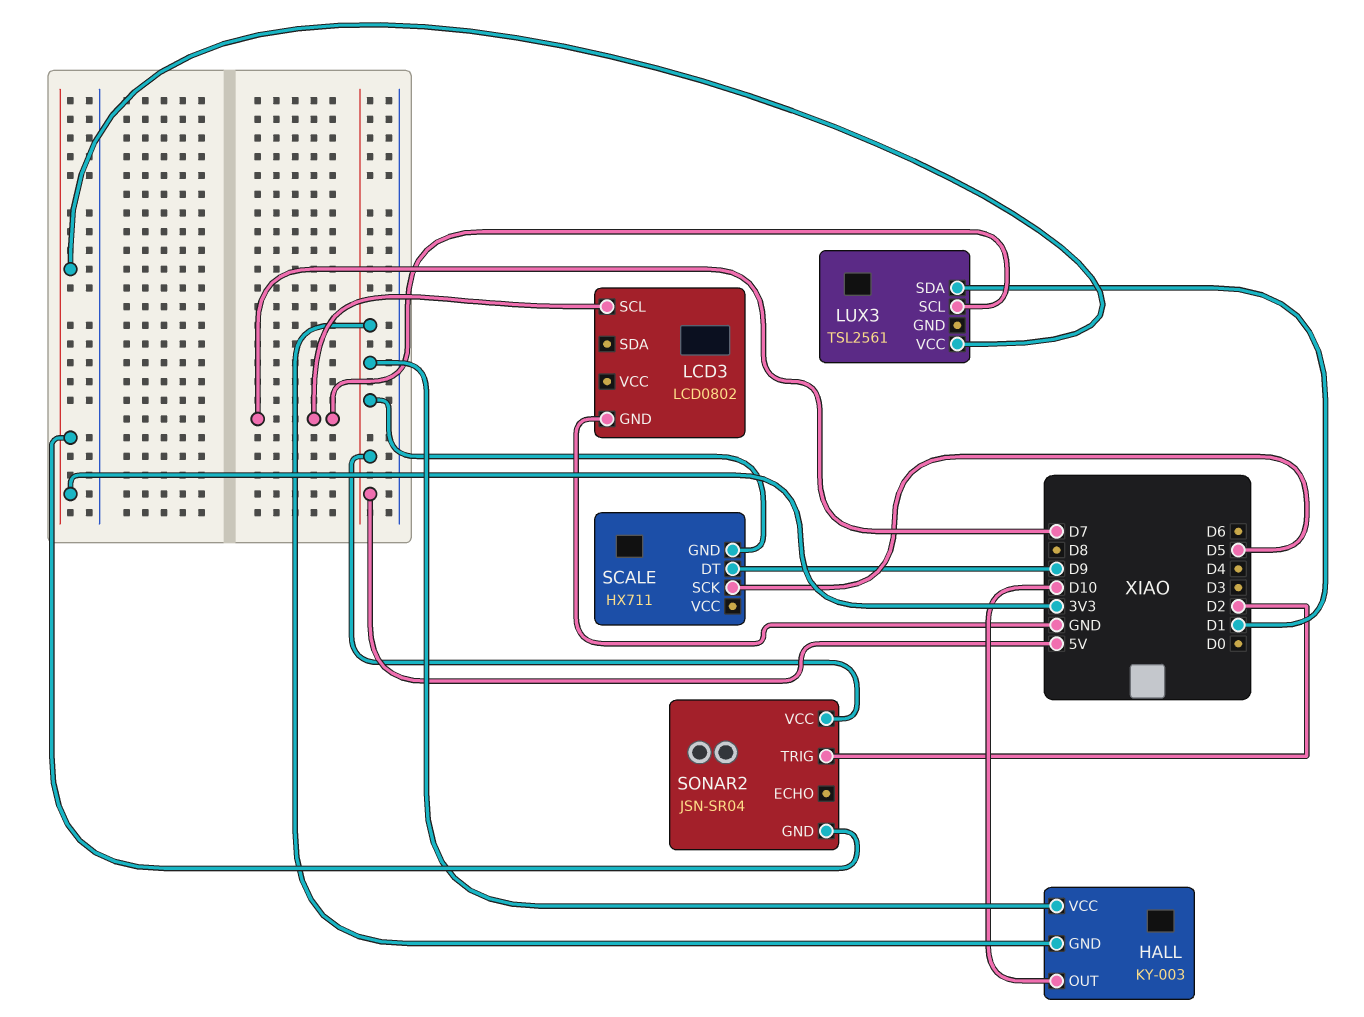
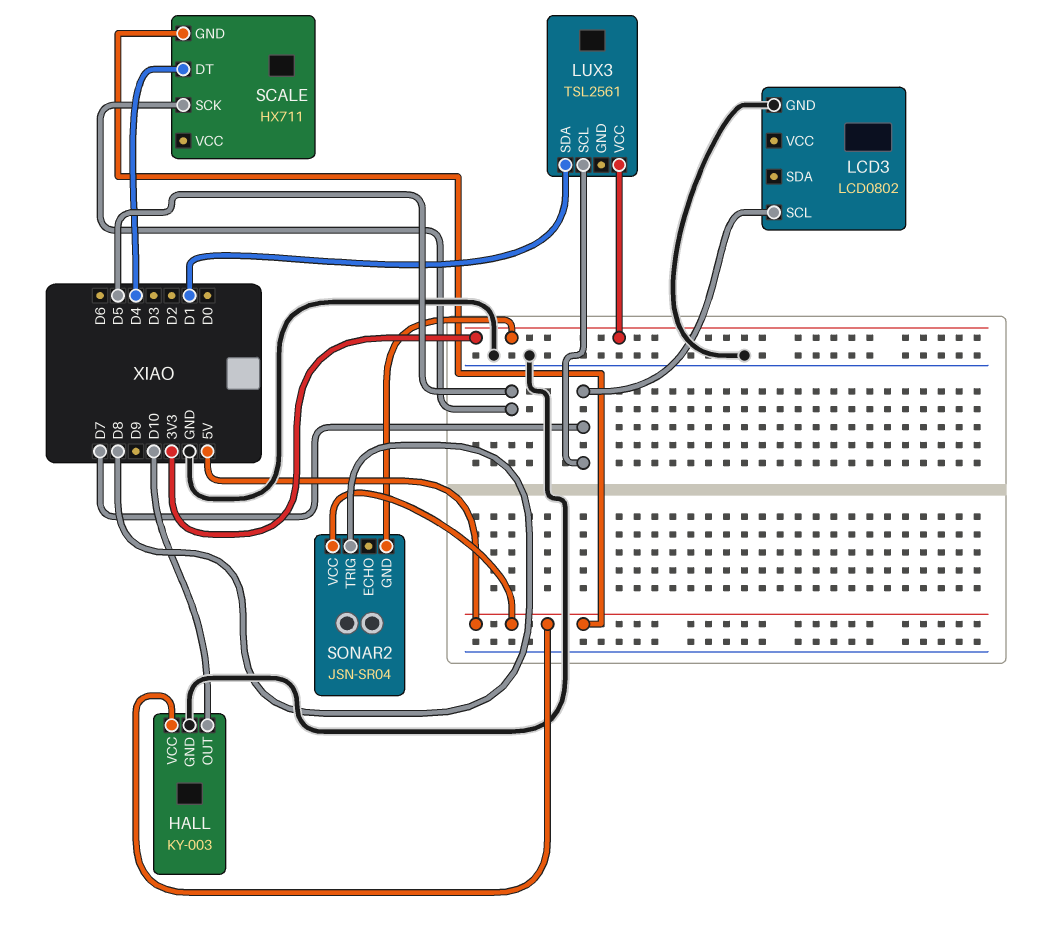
HALL pin GND: 5V -> GND
SCALE pin DT: D9 -> D4
SONAR2 pin TRIG: D2 -> D8

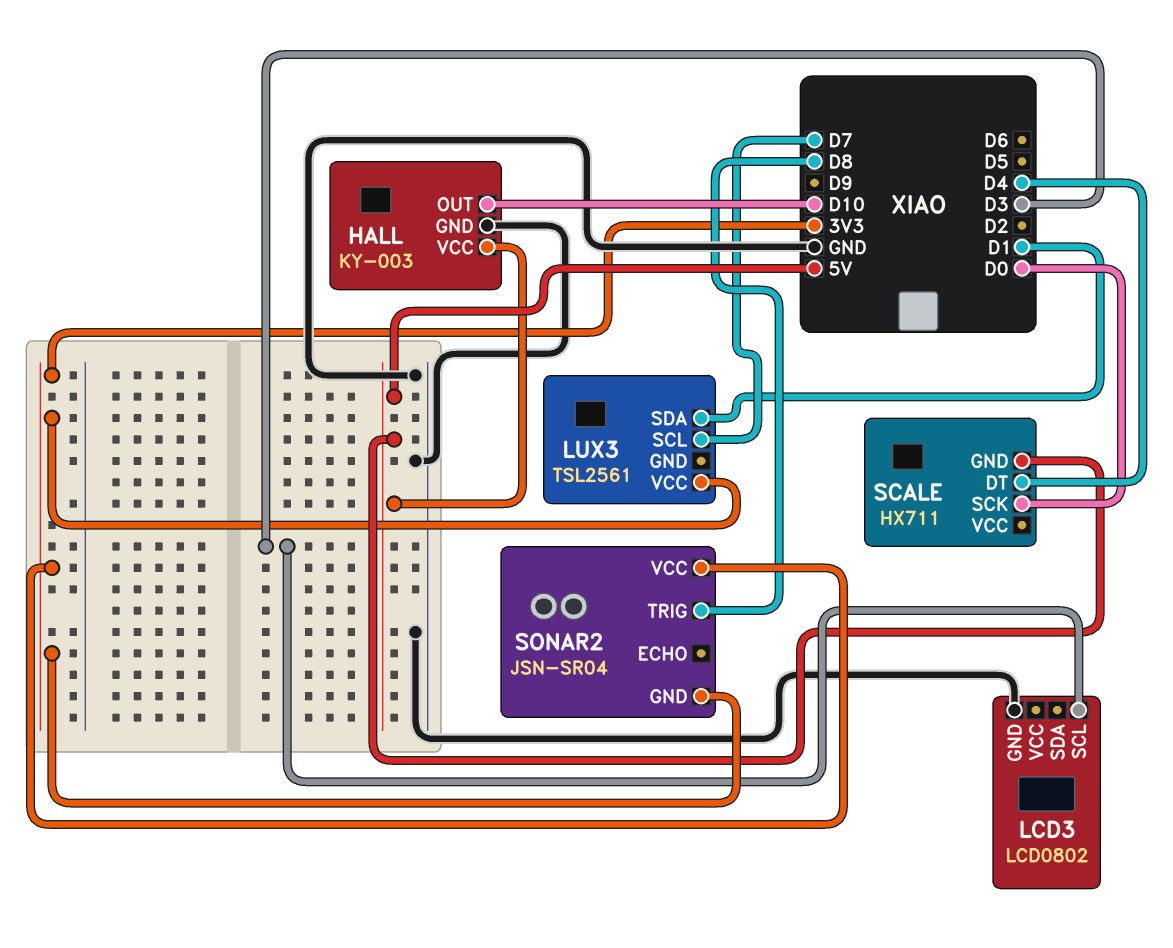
LCD3 pin SCL: D7 -> D3
SCALE pin SCK: D5 -> D0
SONAR2 pin VCC: 5V -> 3V3

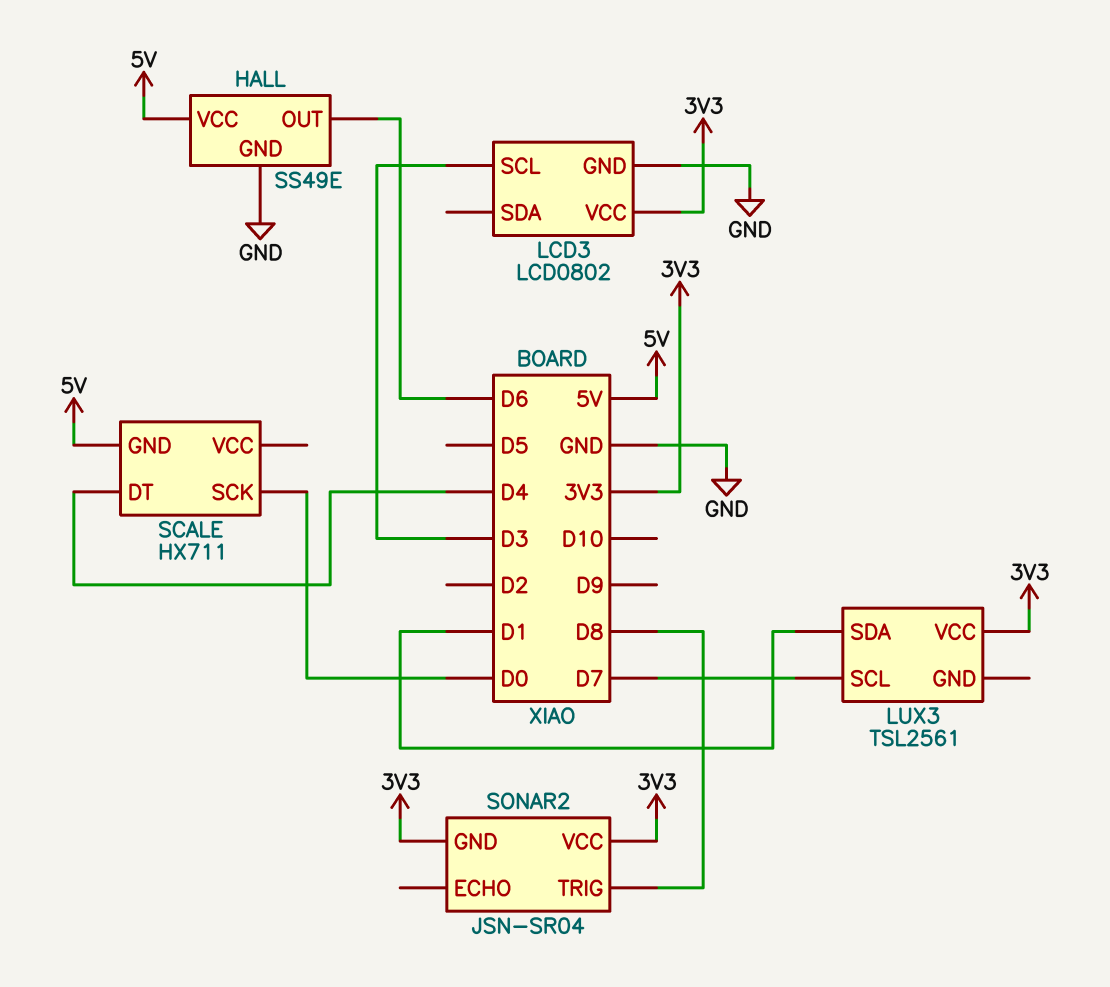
HALL: KY-003 -> SS49E
HALL pin OUT: D10 -> D6
LCD3 pin VCC: none -> 3V3

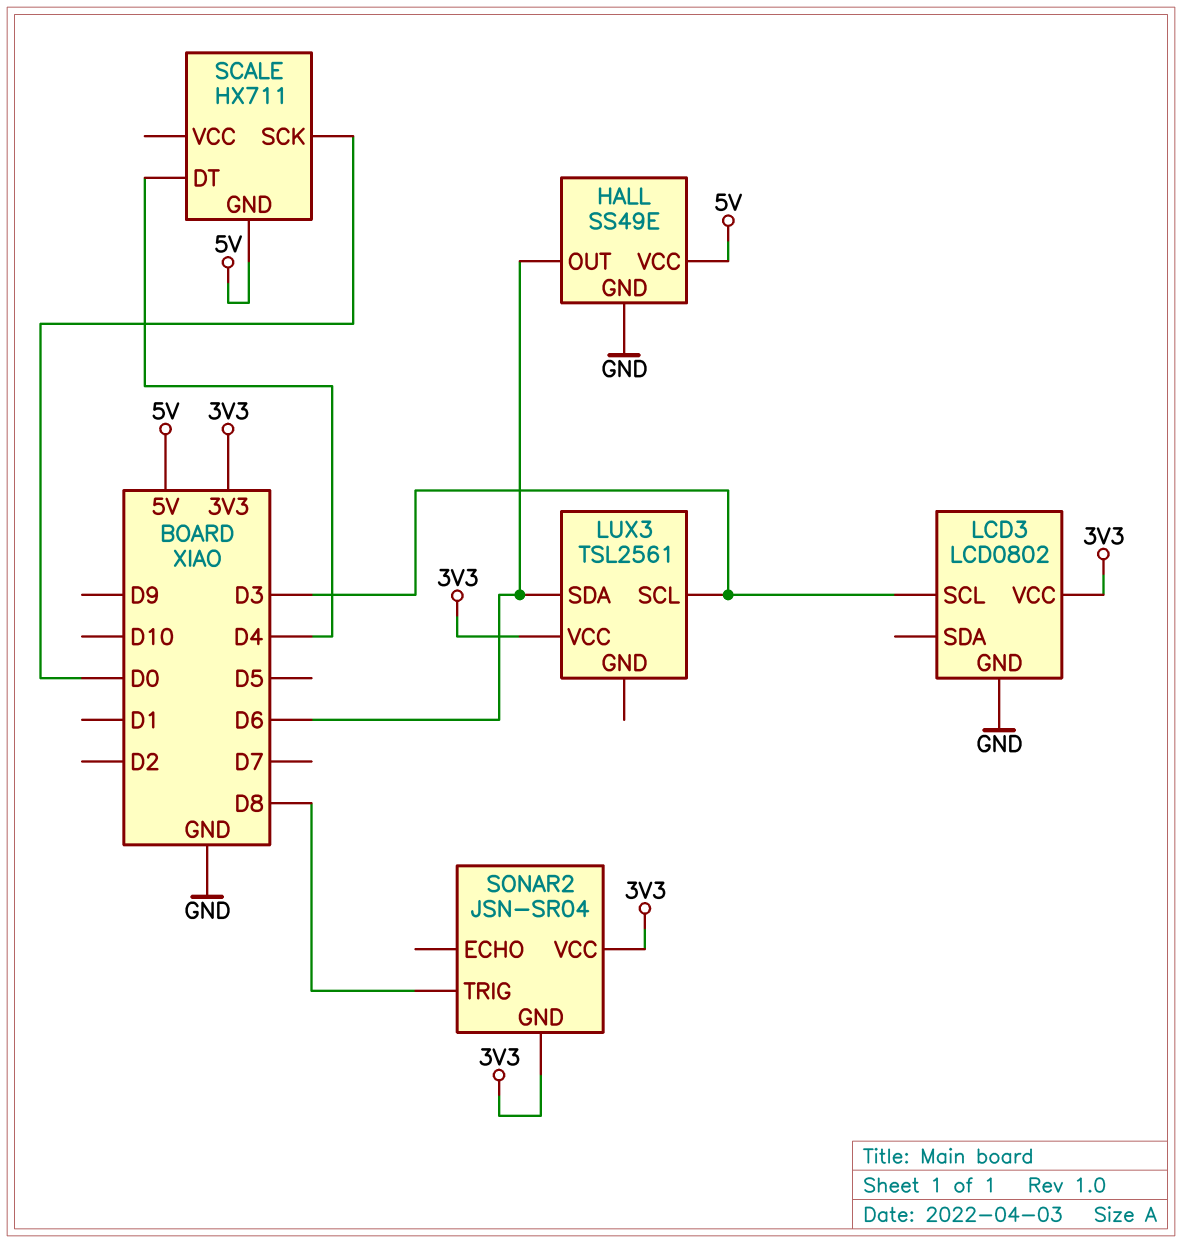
LUX3 pin SCL: D7 -> D3
LUX3 pin SDA: D1 -> D6

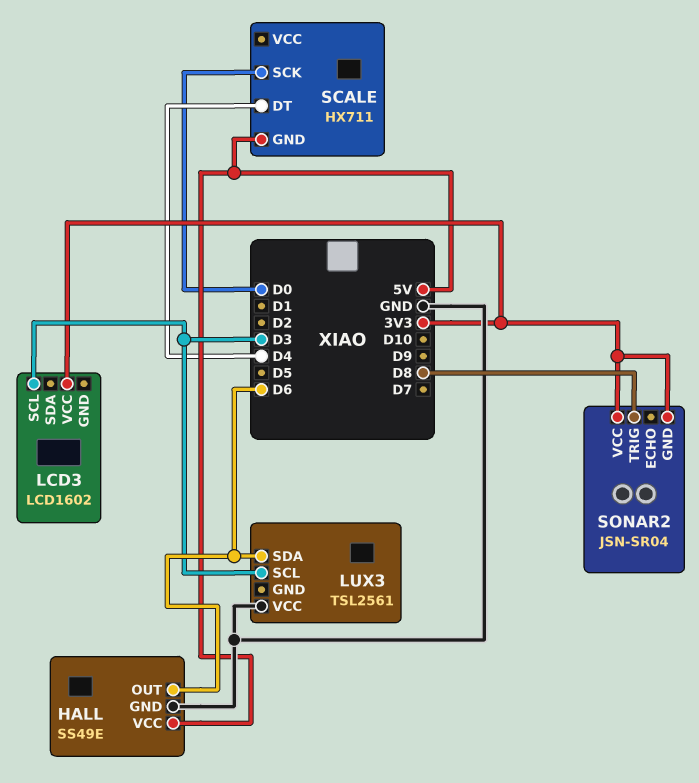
LCD3: LCD0802 -> LCD1602
LCD3 pin GND: GND -> none
LUX3 pin VCC: 3V3 -> GND

